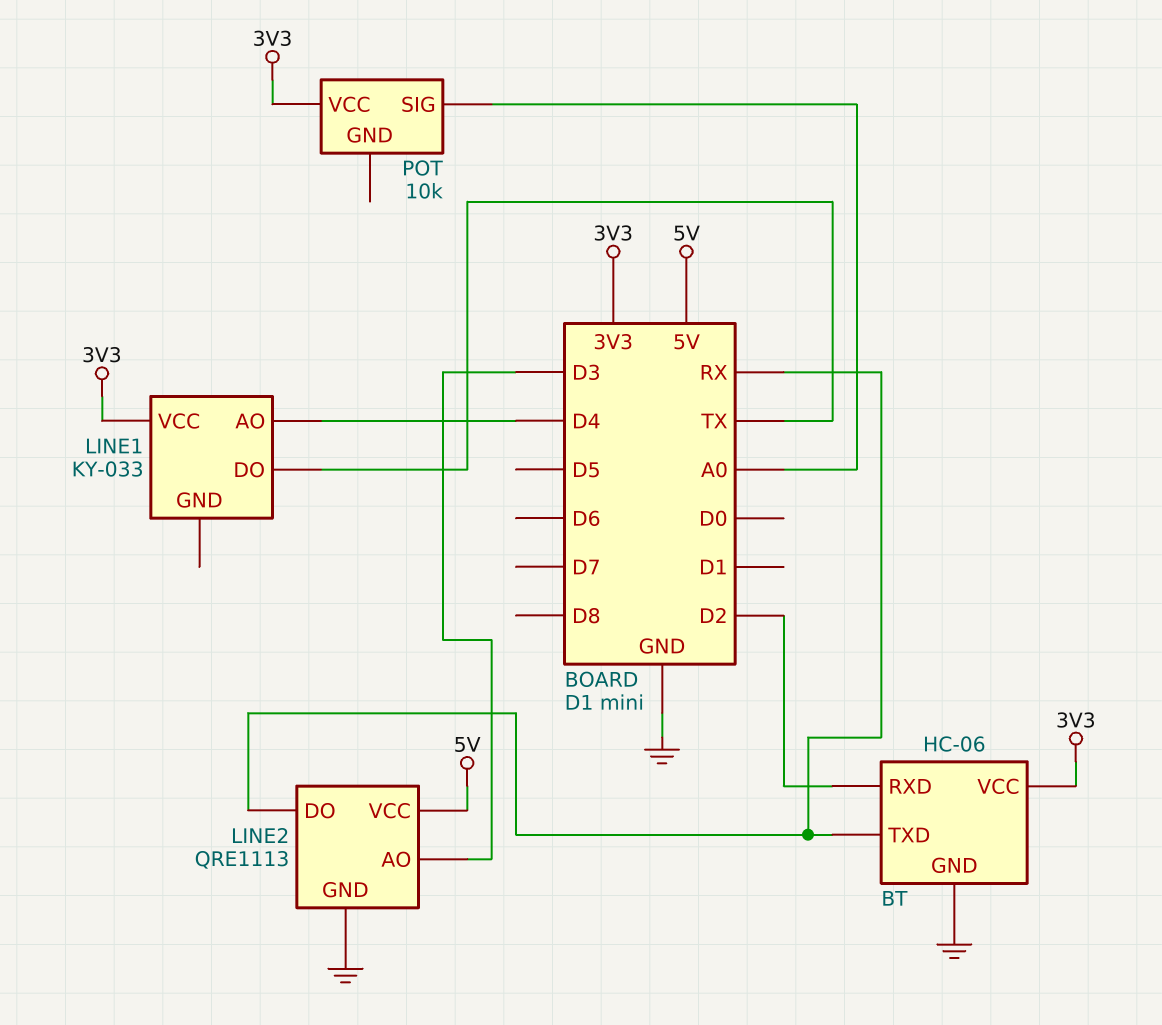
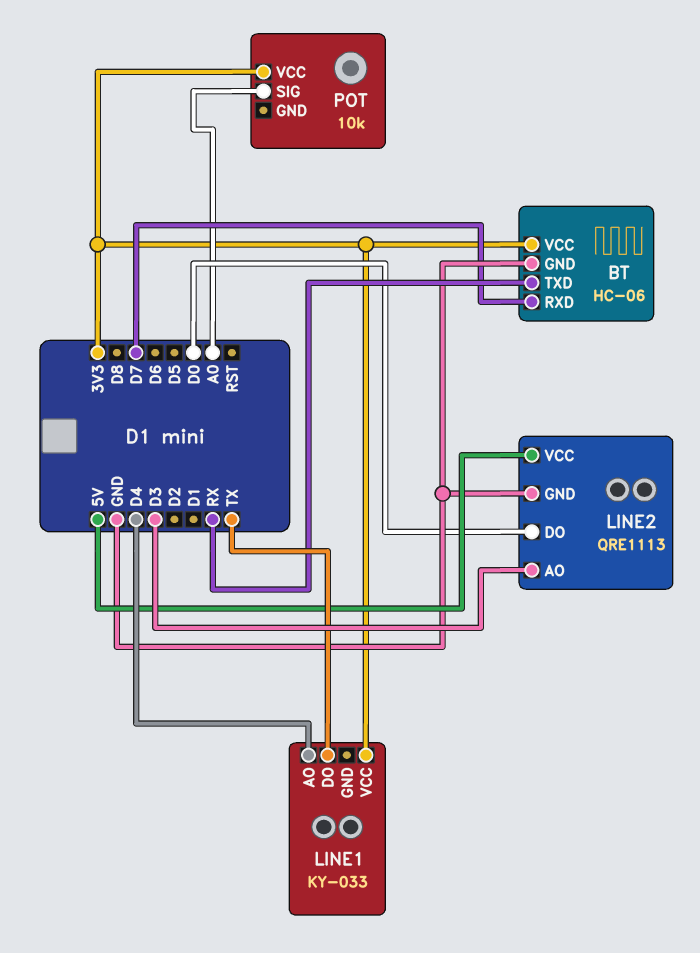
BT pin RXD: D2 -> D7
LINE2 pin DO: RX -> D0

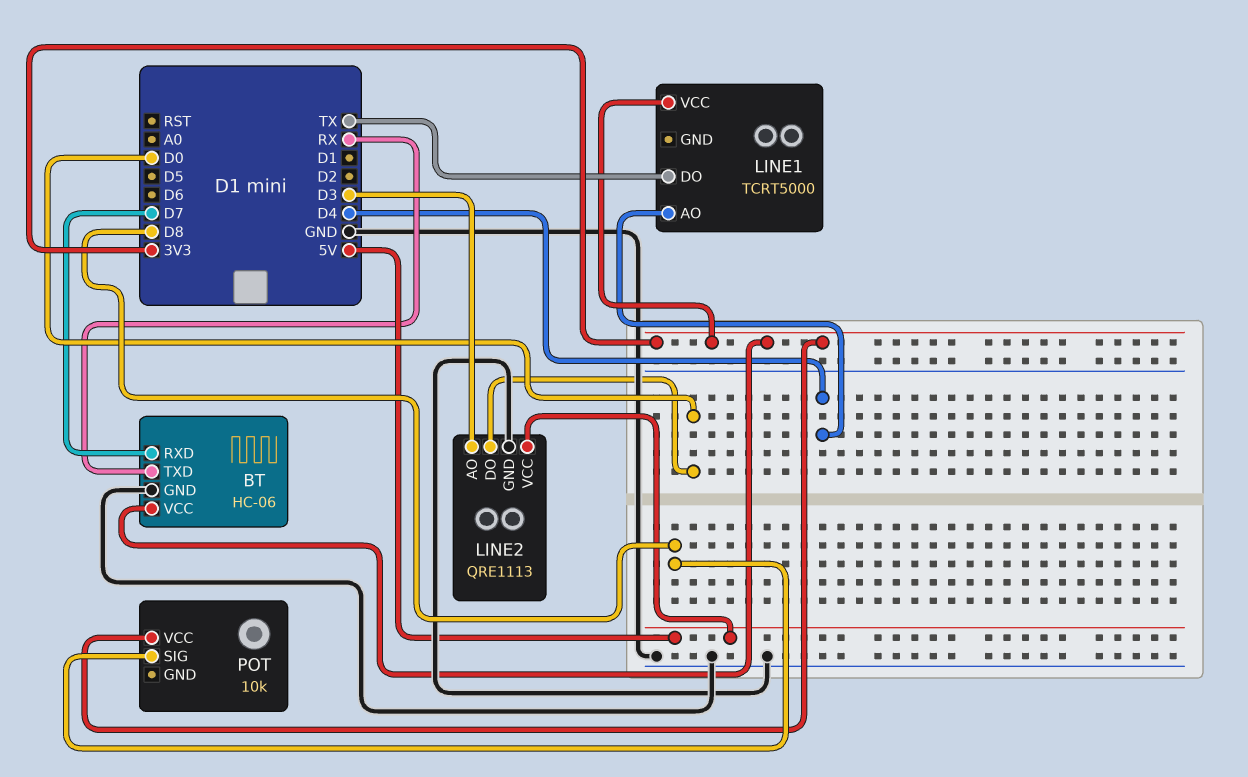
LINE1: KY-033 -> TCRT5000
POT pin SIG: A0 -> D8

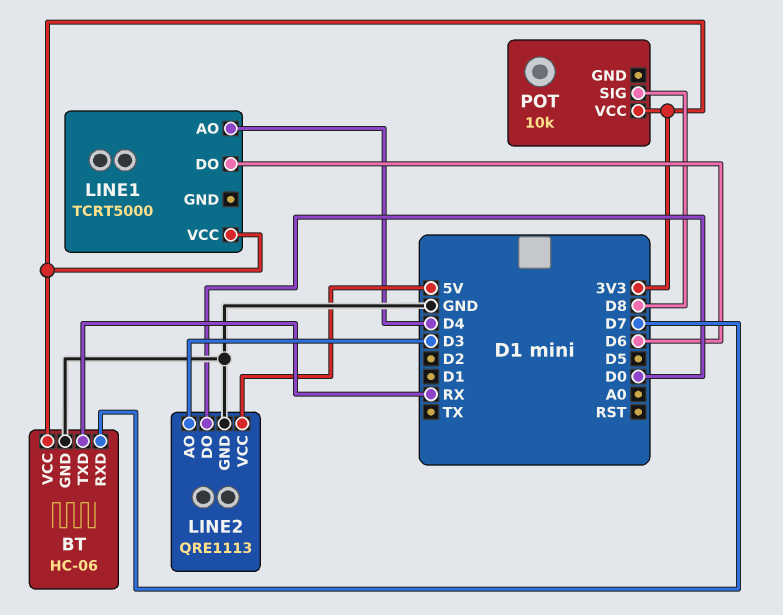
LINE1 pin DO: TX -> D6

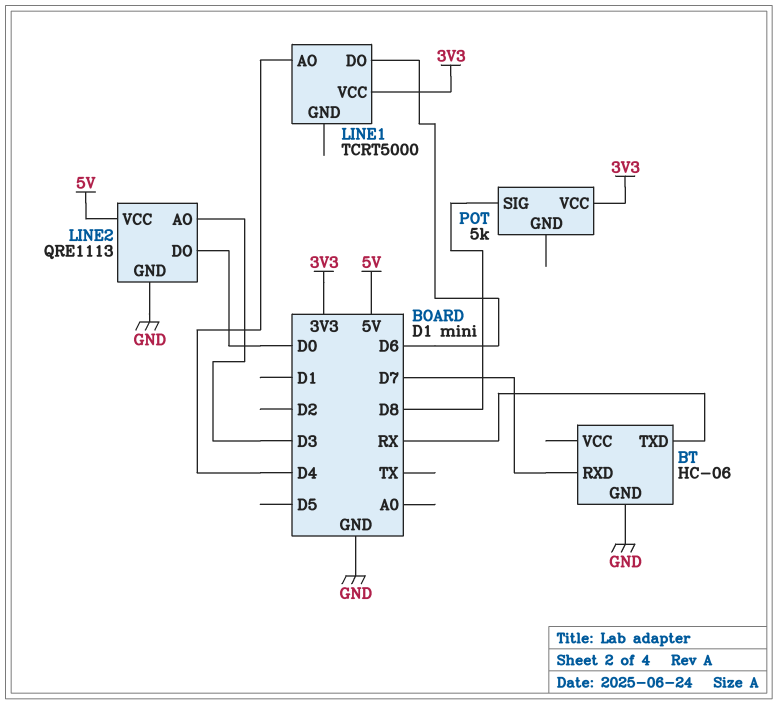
BT pin VCC: 3V3 -> none
POT: 10k -> 5k

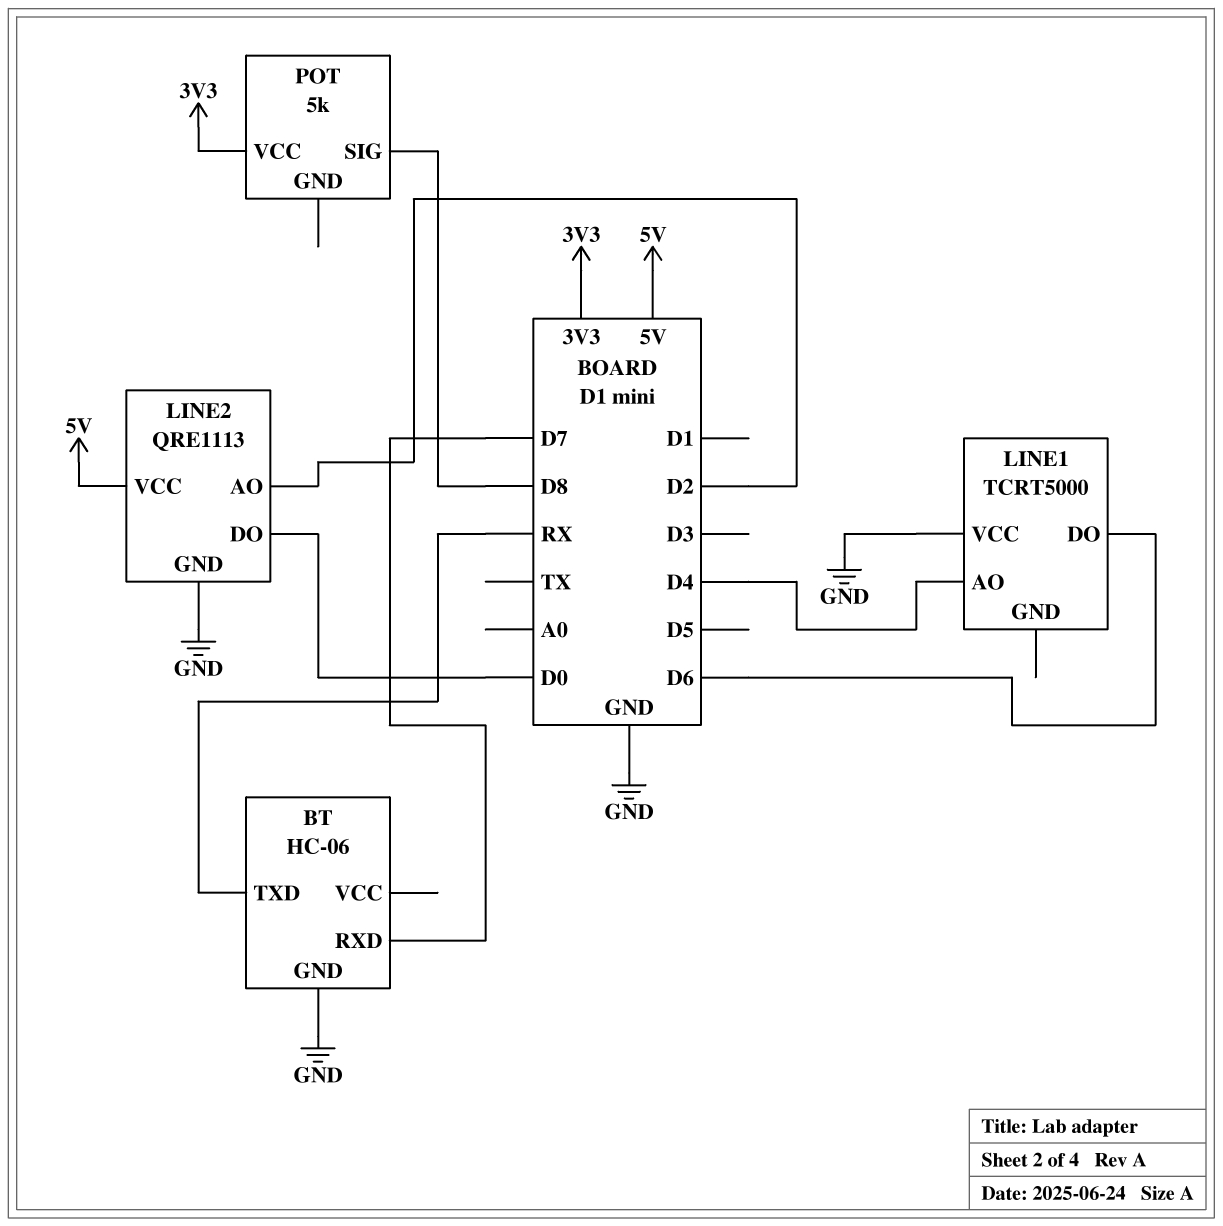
LINE1 pin VCC: 3V3 -> GND
LINE2 pin AO: D3 -> D2

